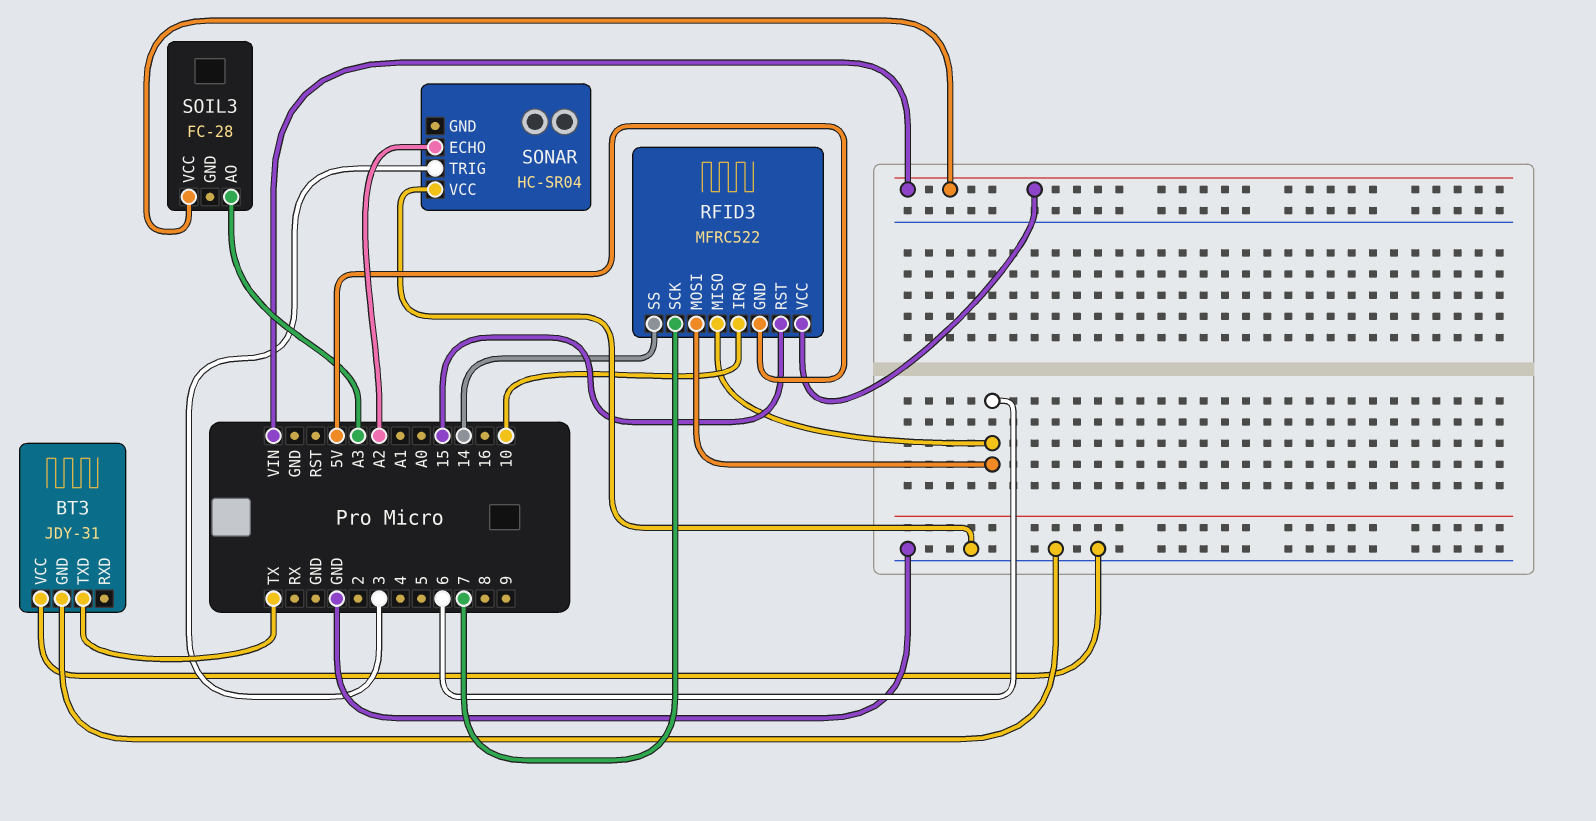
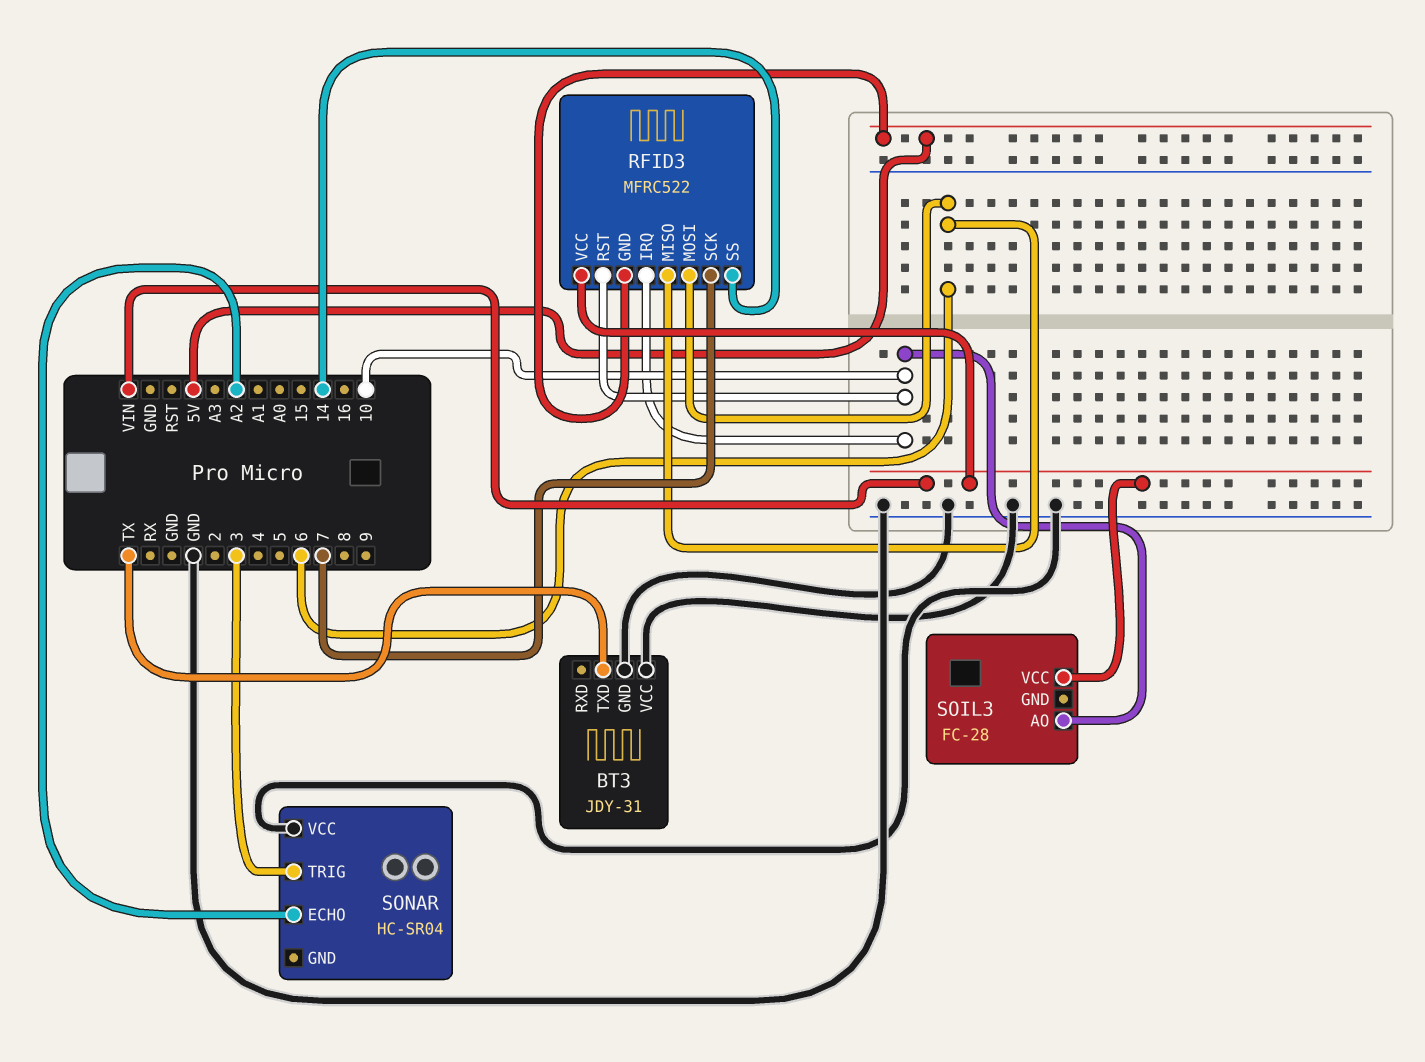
RFID3 pin RST: 15 -> 10
SOIL3 pin AO: A3 -> 10

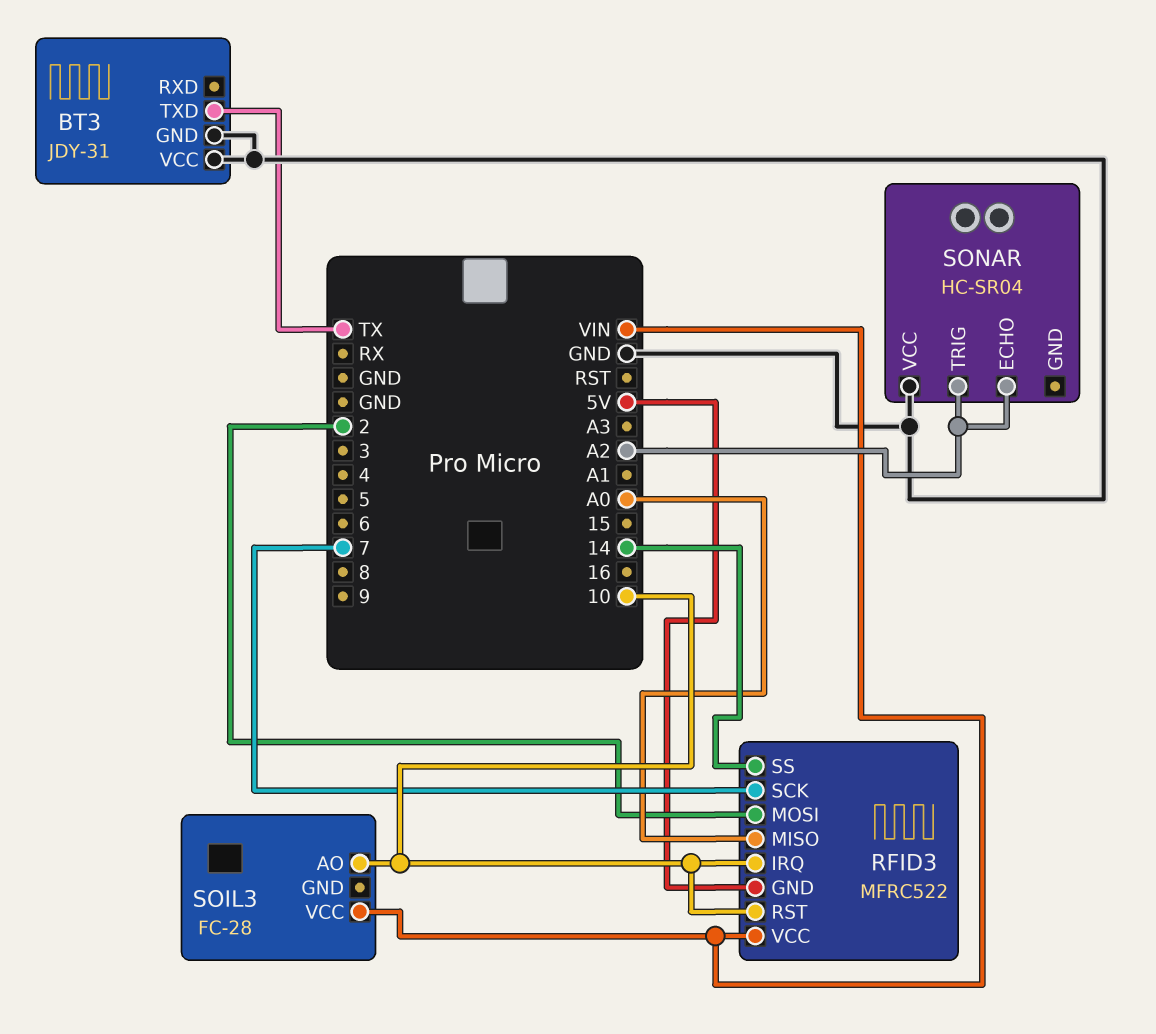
RFID3 pin MISO: 6 -> A0
RFID3 pin MOSI: 6 -> 2
SONAR pin TRIG: 3 -> A2

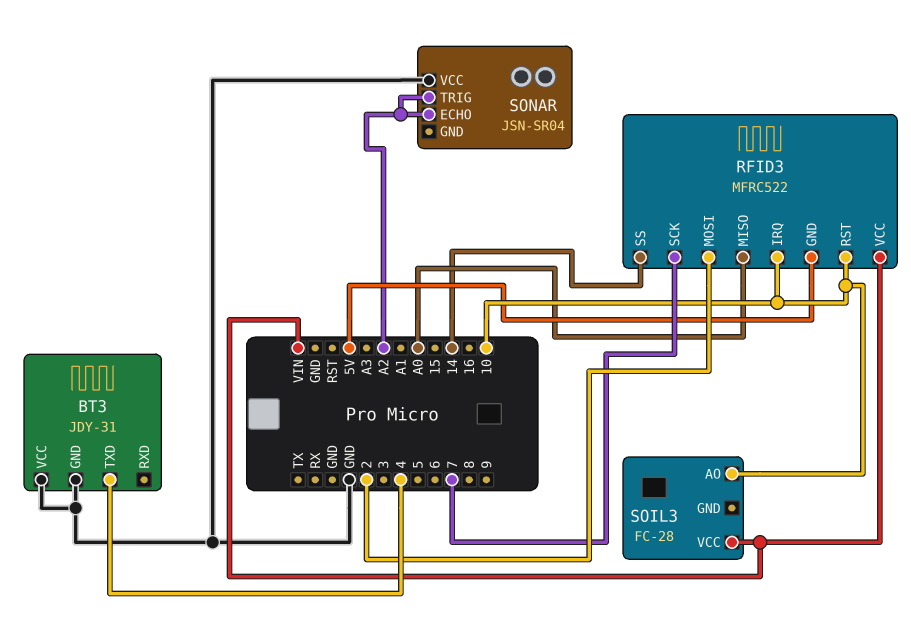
BT3 pin TXD: TX -> 4
SONAR: HC-SR04 -> JSN-SR04

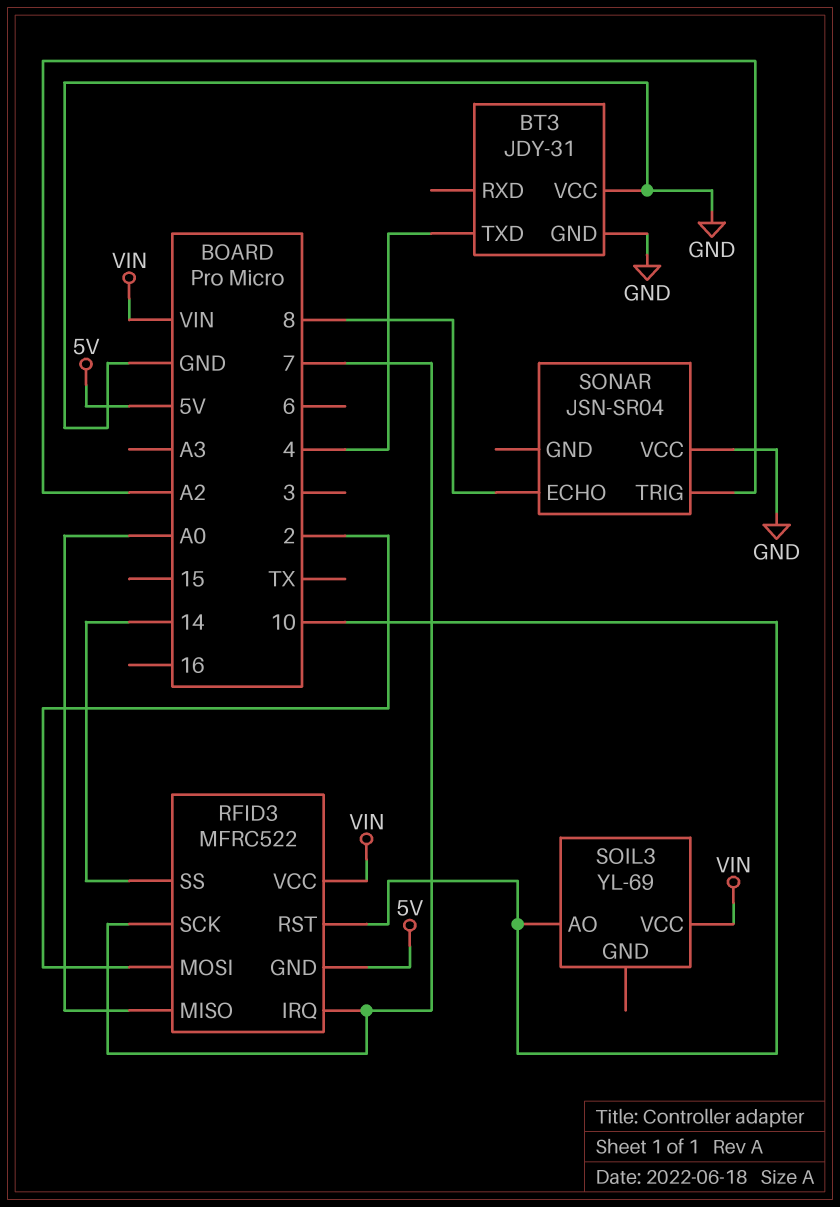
RFID3 pin IRQ: 10 -> 7
SOIL3: FC-28 -> YL-69
SONAR pin ECHO: A2 -> 8

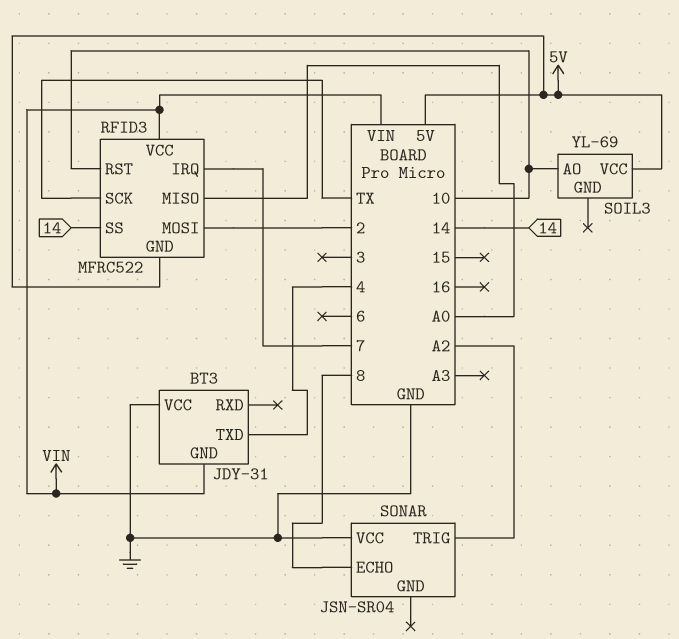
BT3 pin GND: GND -> VIN
RFID3 pin SCK: 7 -> TX
SOIL3 pin VCC: VIN -> 5V

